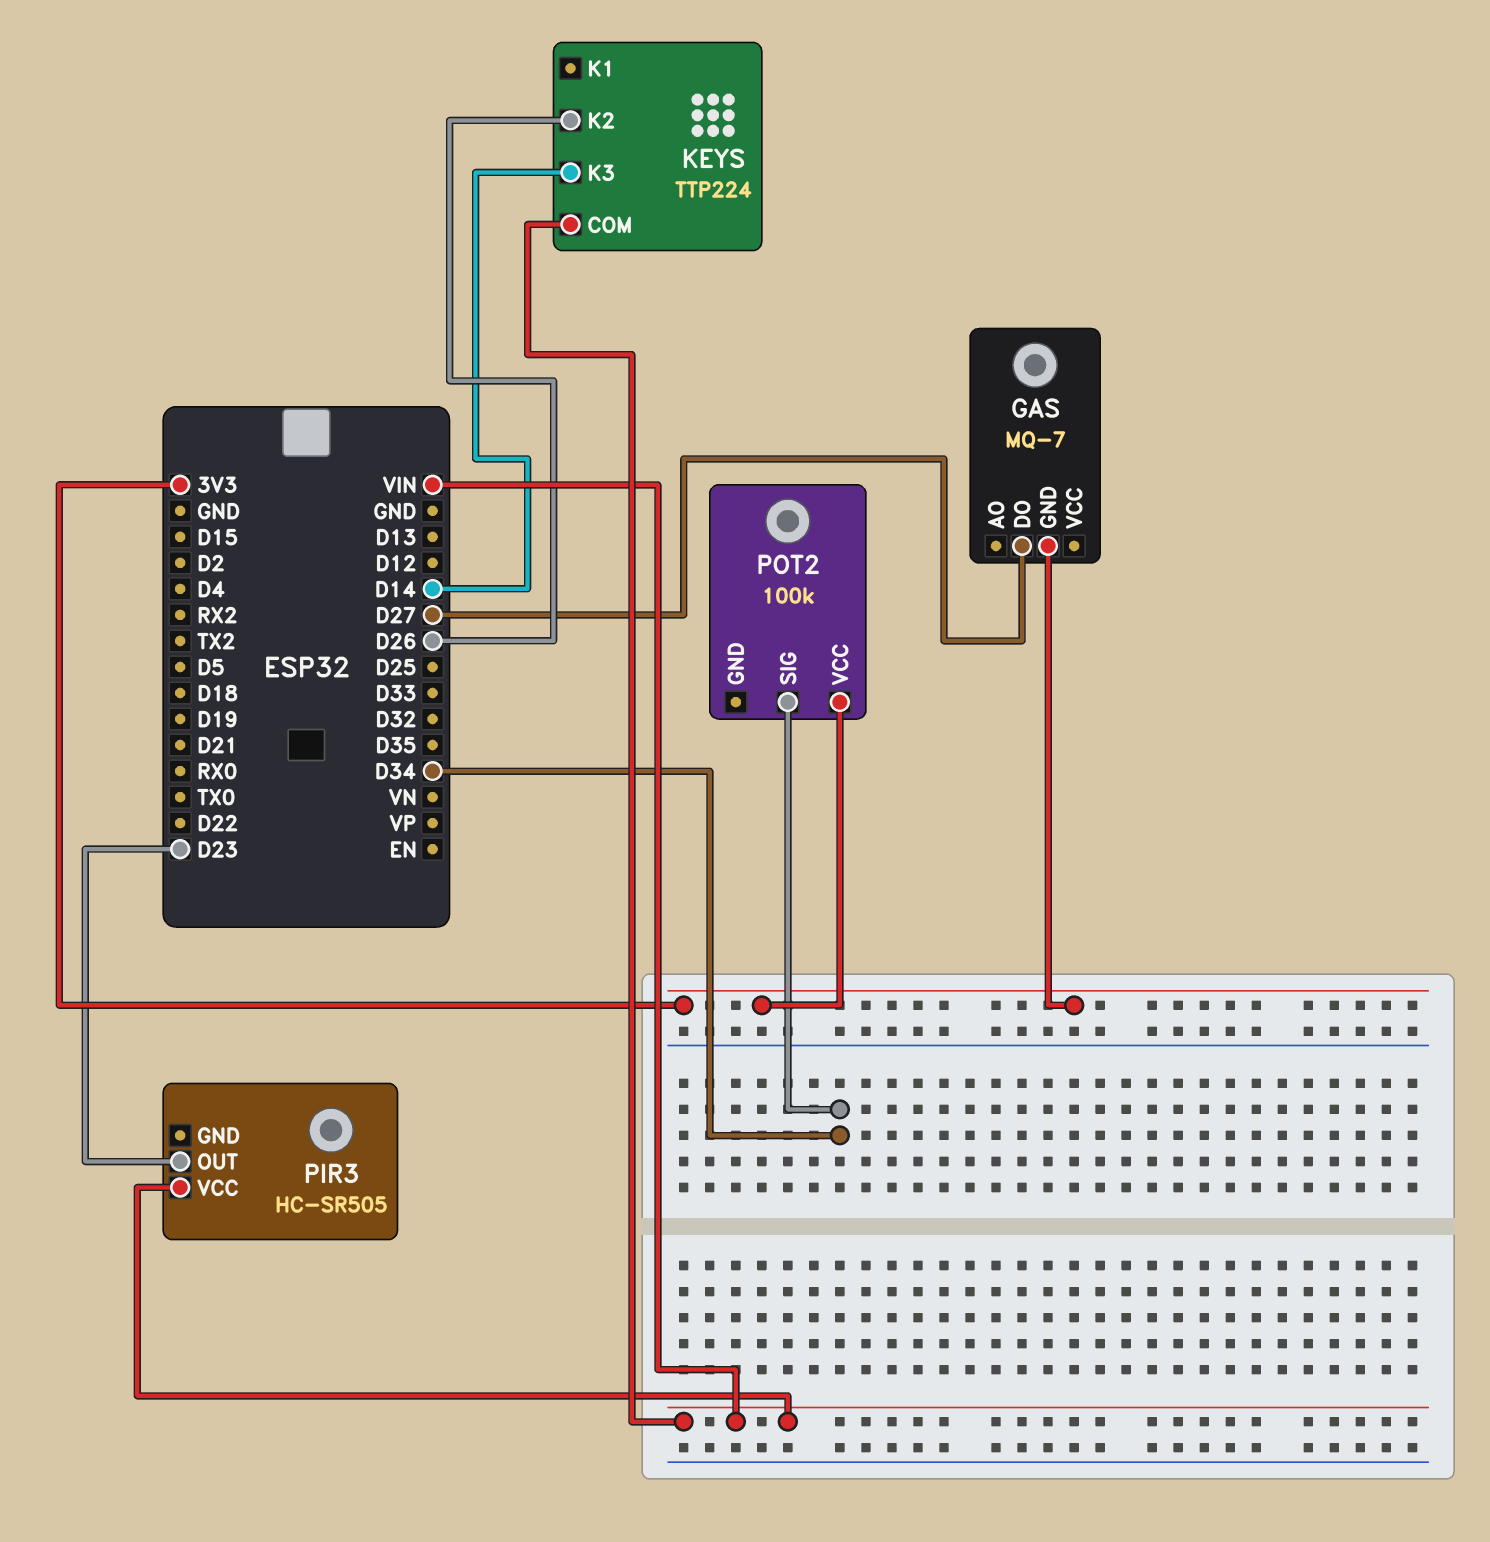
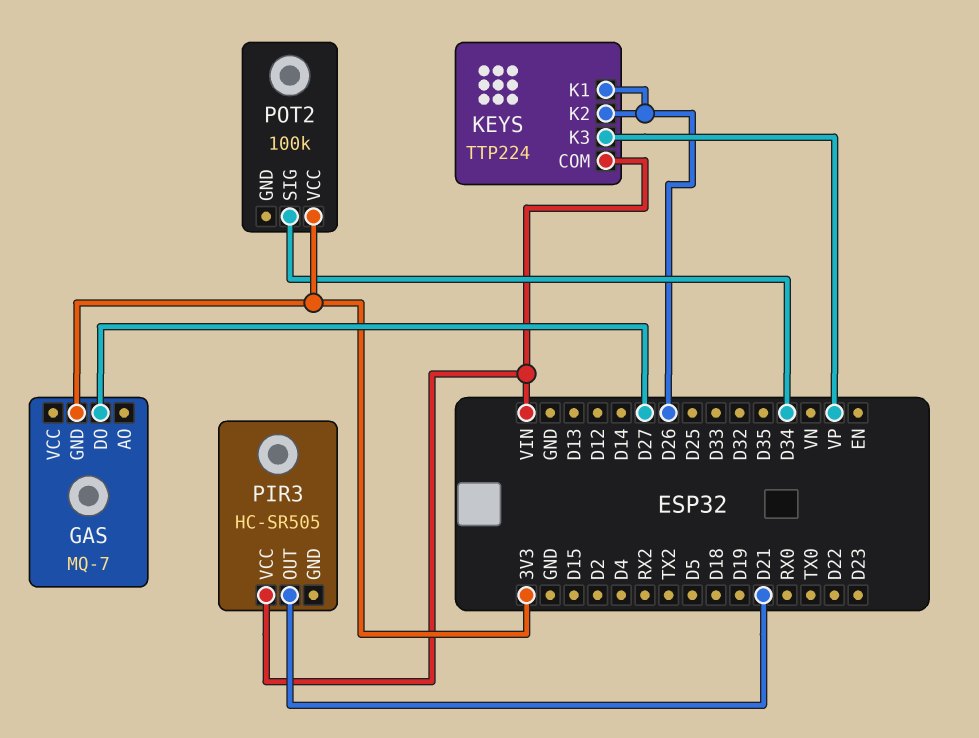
KEYS pin K1: none -> D26
KEYS pin K3: D14 -> VP
PIR3 pin OUT: D23 -> D21

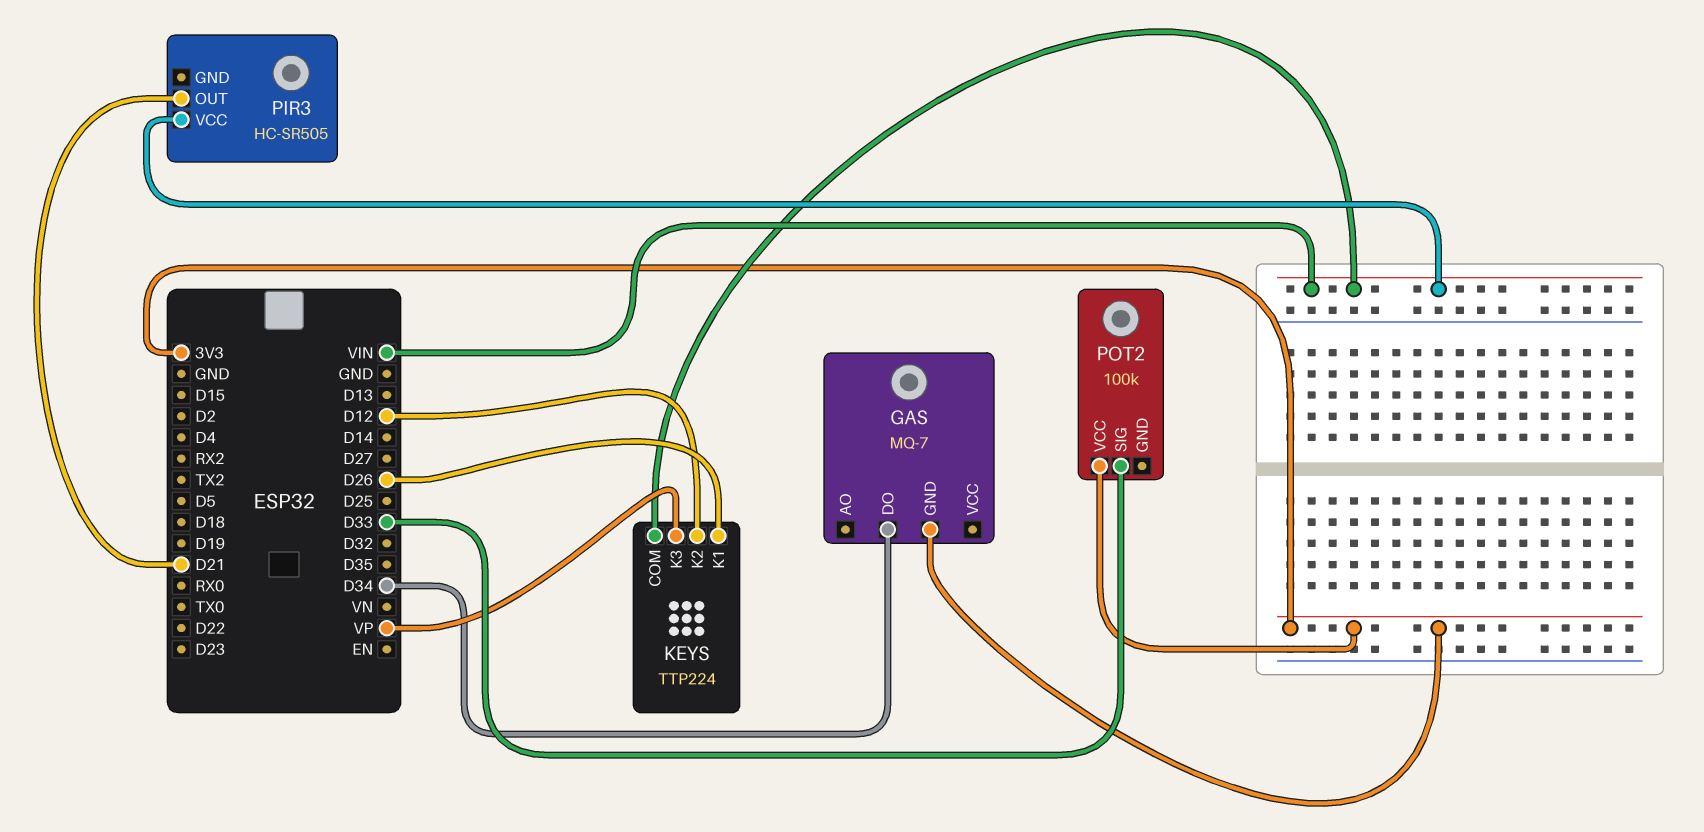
GAS pin DO: D27 -> D34
KEYS pin K2: D26 -> D12
POT2 pin SIG: D34 -> D33

